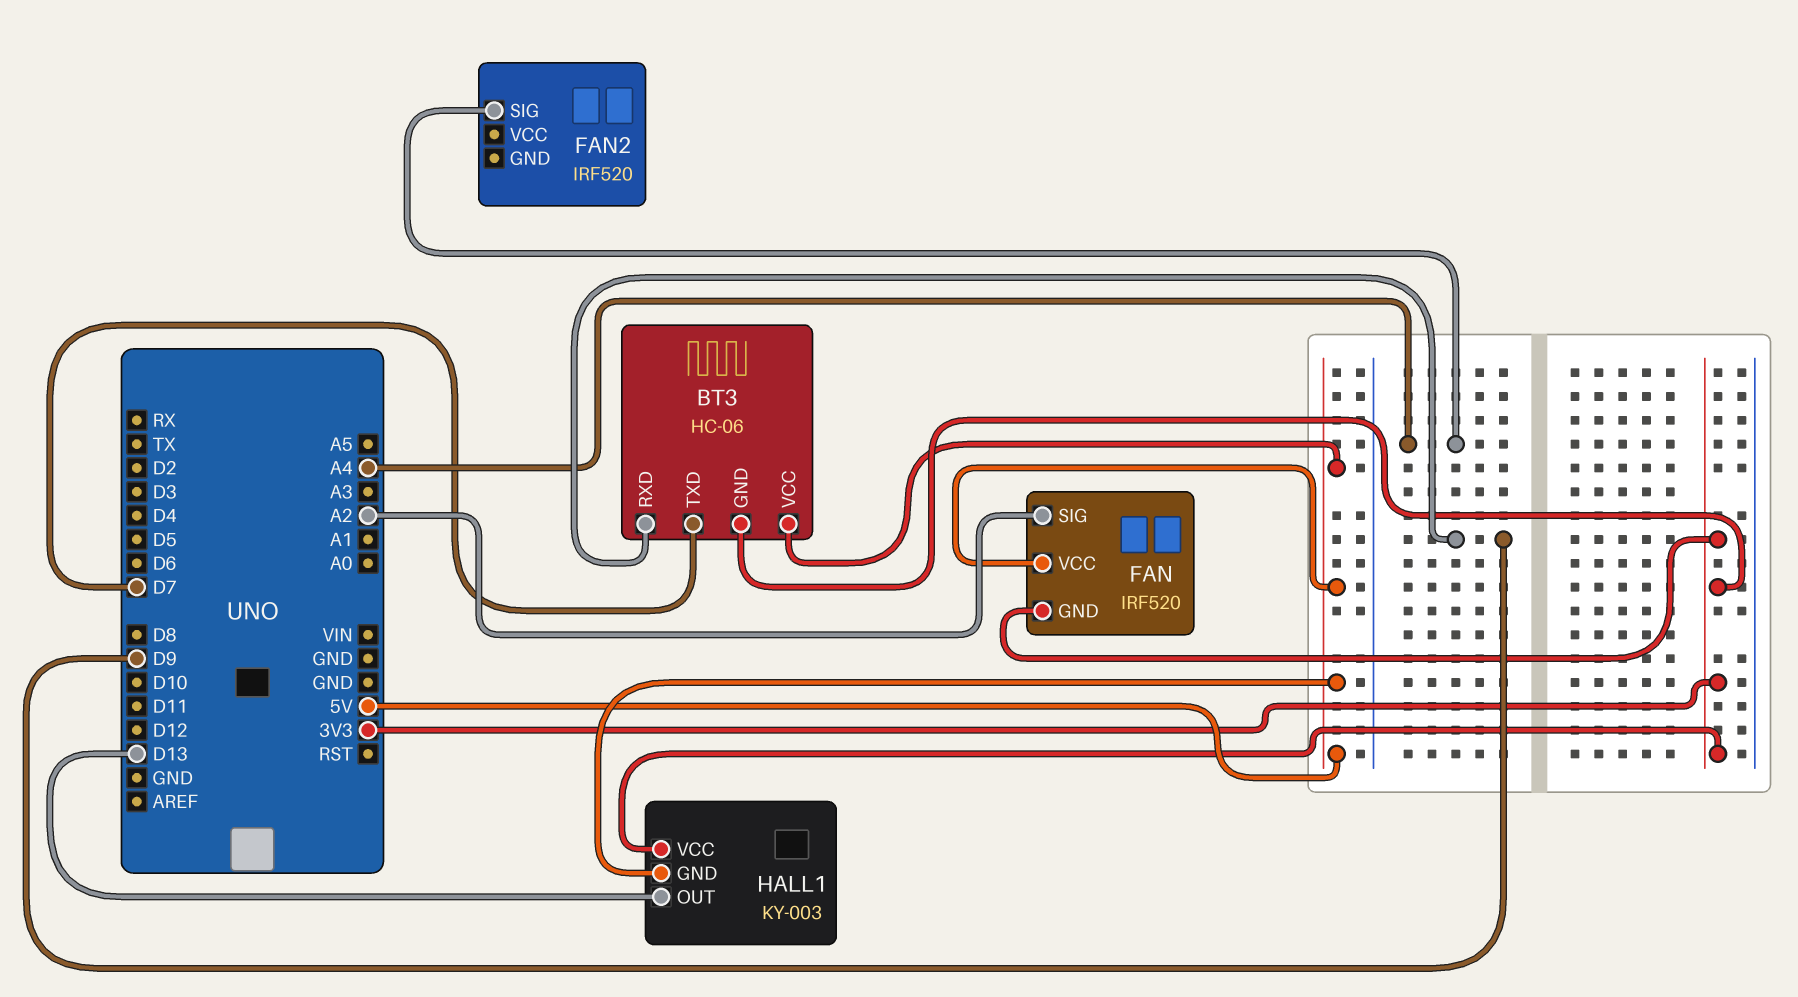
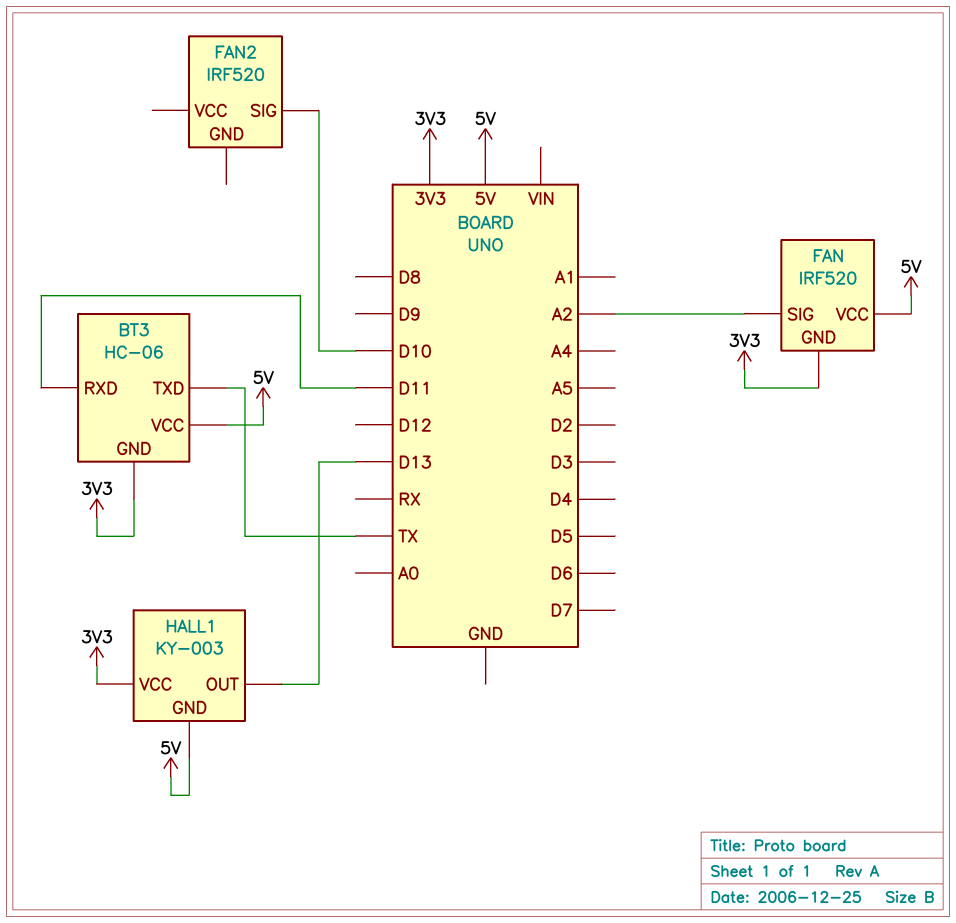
BT3 pin RXD: D9 -> D11
BT3 pin TXD: D7 -> TX
FAN2 pin SIG: A4 -> D10

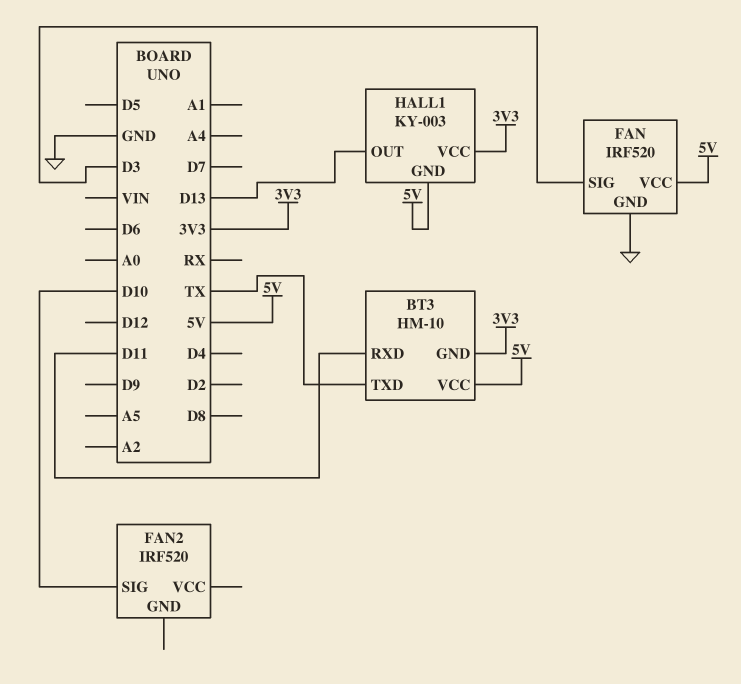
BT3: HC-06 -> HM-10
FAN pin GND: 3V3 -> GND
FAN pin SIG: A2 -> D3

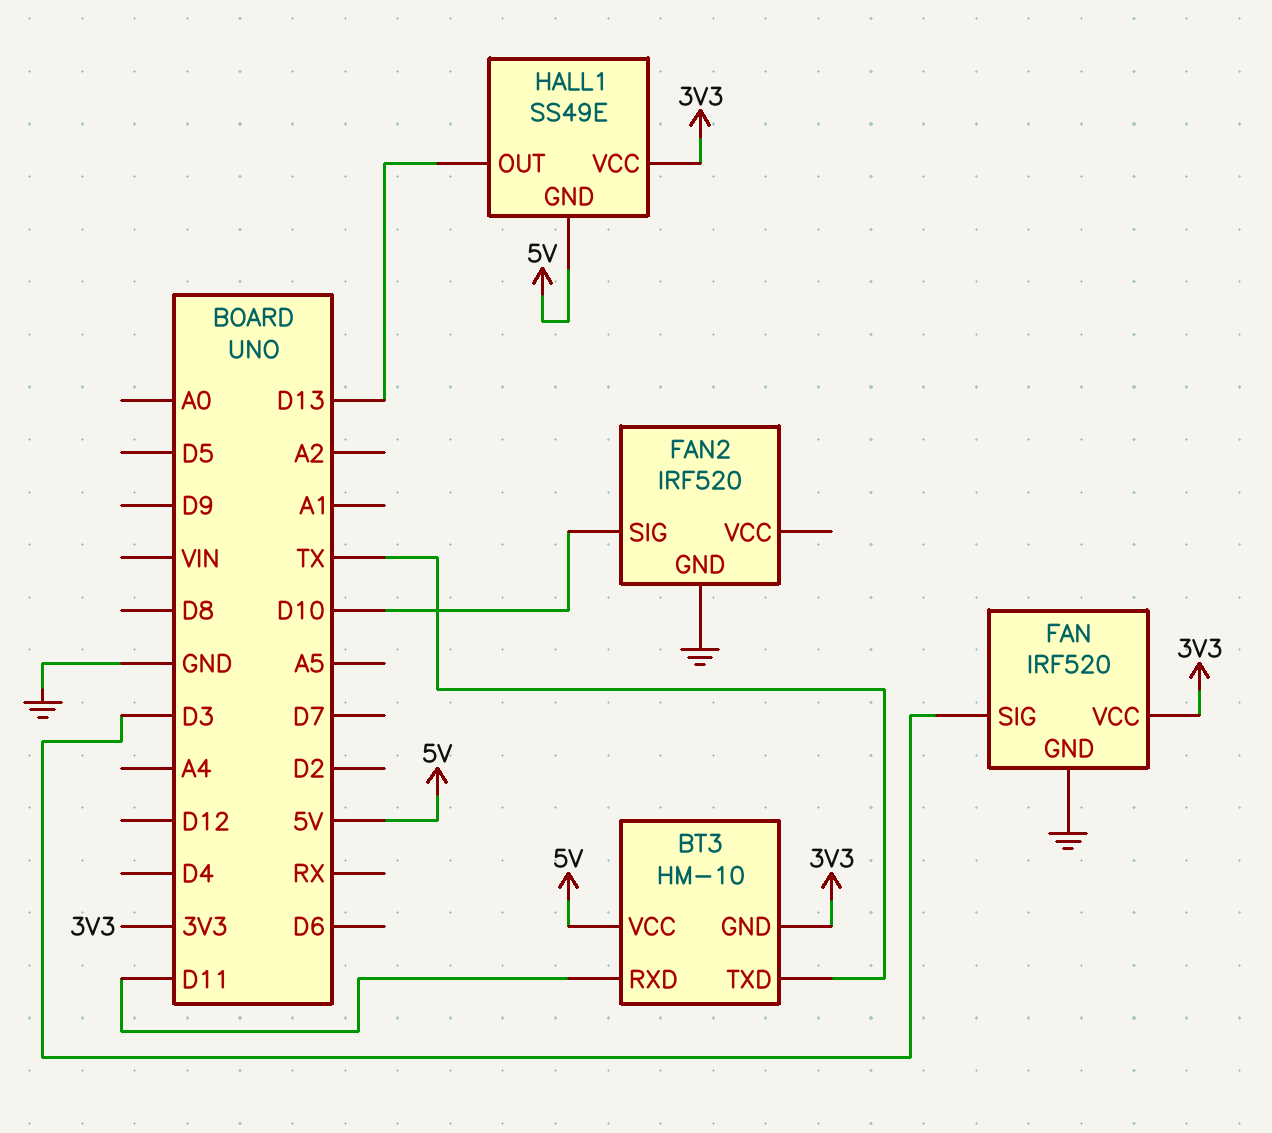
FAN pin VCC: 5V -> 3V3
FAN2 pin GND: none -> GND
HALL1: KY-003 -> SS49E

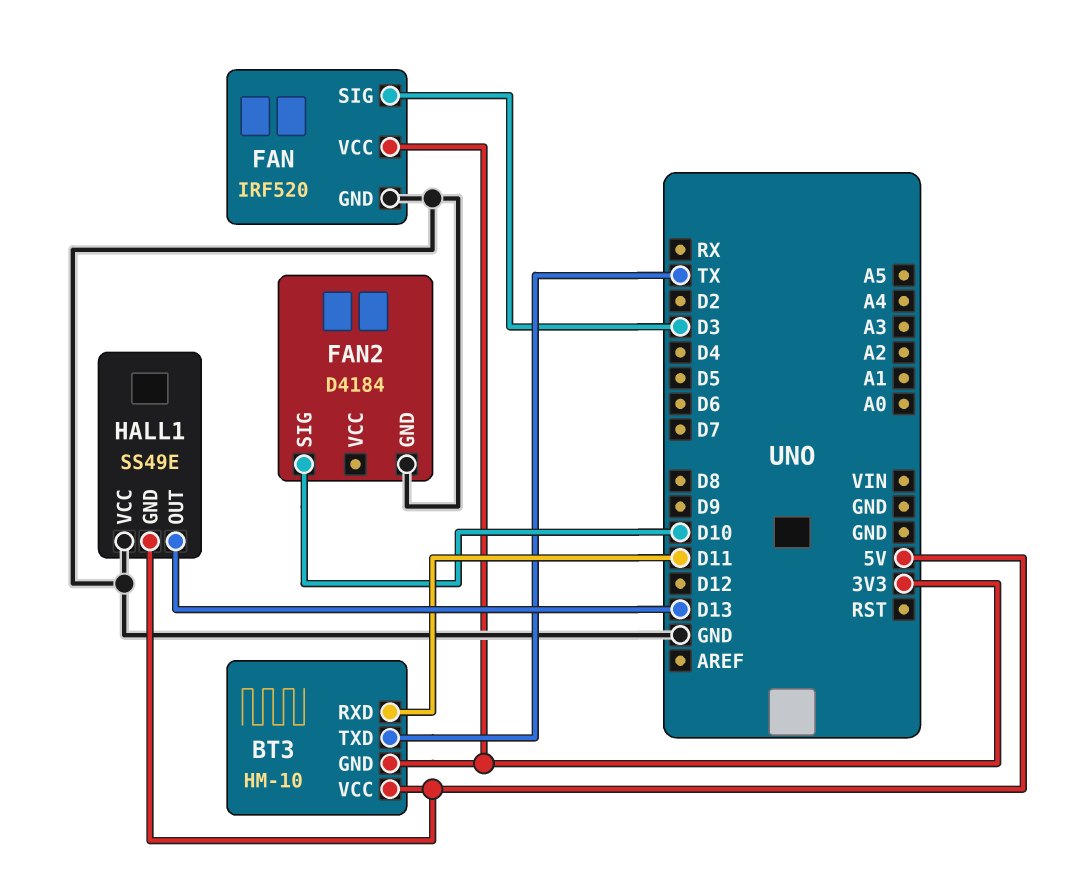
FAN2: IRF520 -> D4184
HALL1 pin VCC: 3V3 -> GND

